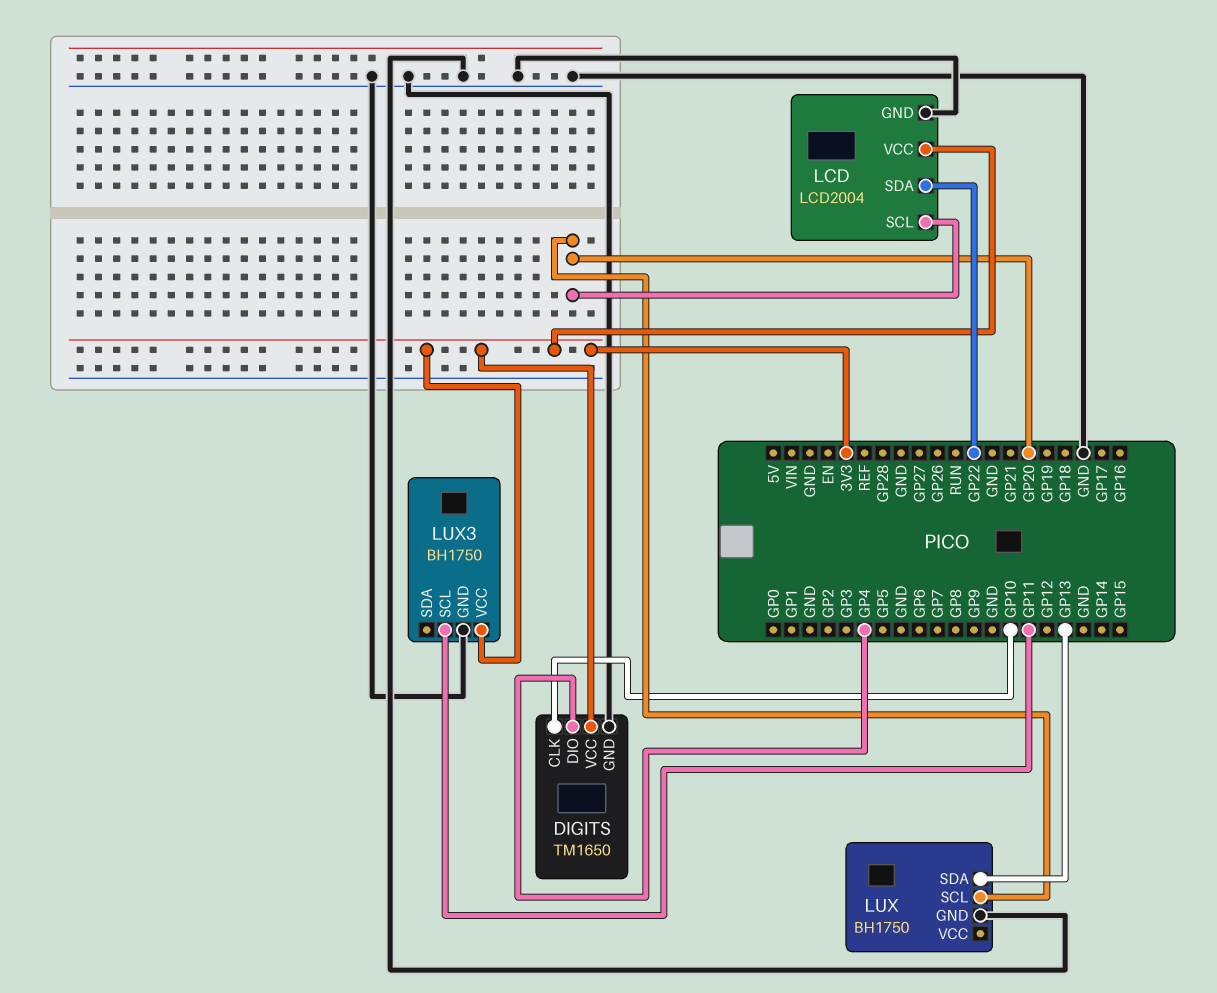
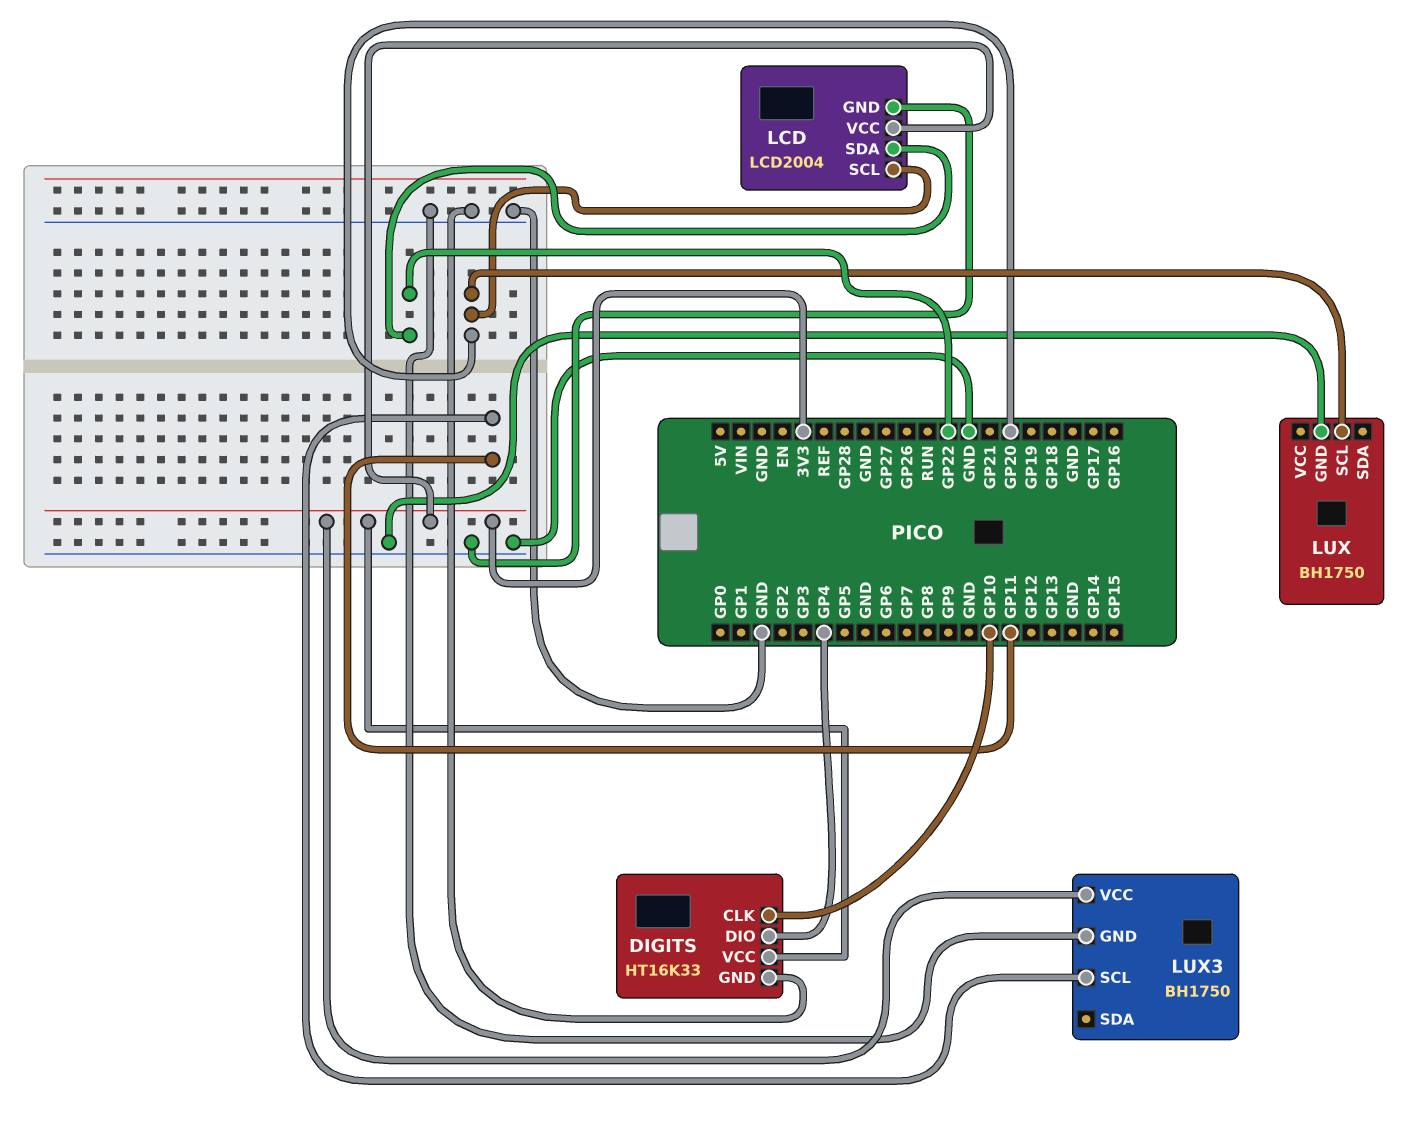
DIGITS: TM1650 -> HT16K33
LUX pin SDA: GP13 -> none

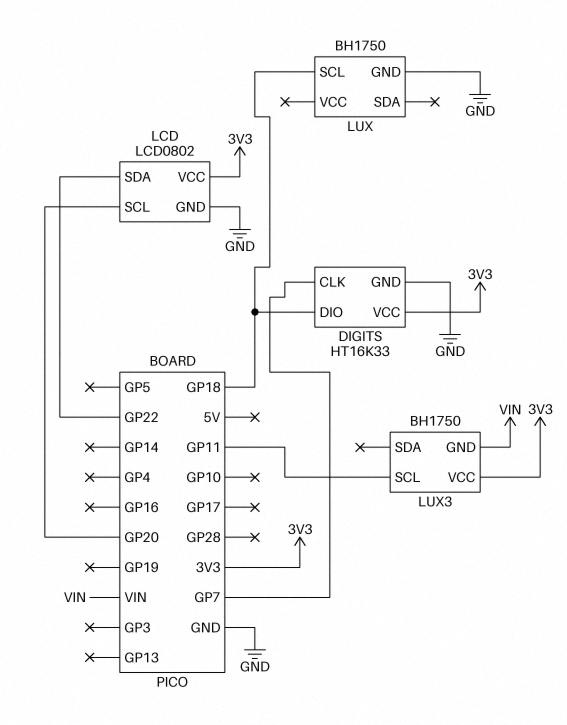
DIGITS pin CLK: GP10 -> GP7
DIGITS pin DIO: GP4 -> GP18
LCD: LCD2004 -> LCD0802
LUX pin SCL: GP20 -> GP18
LUX3 pin GND: GND -> VIN

